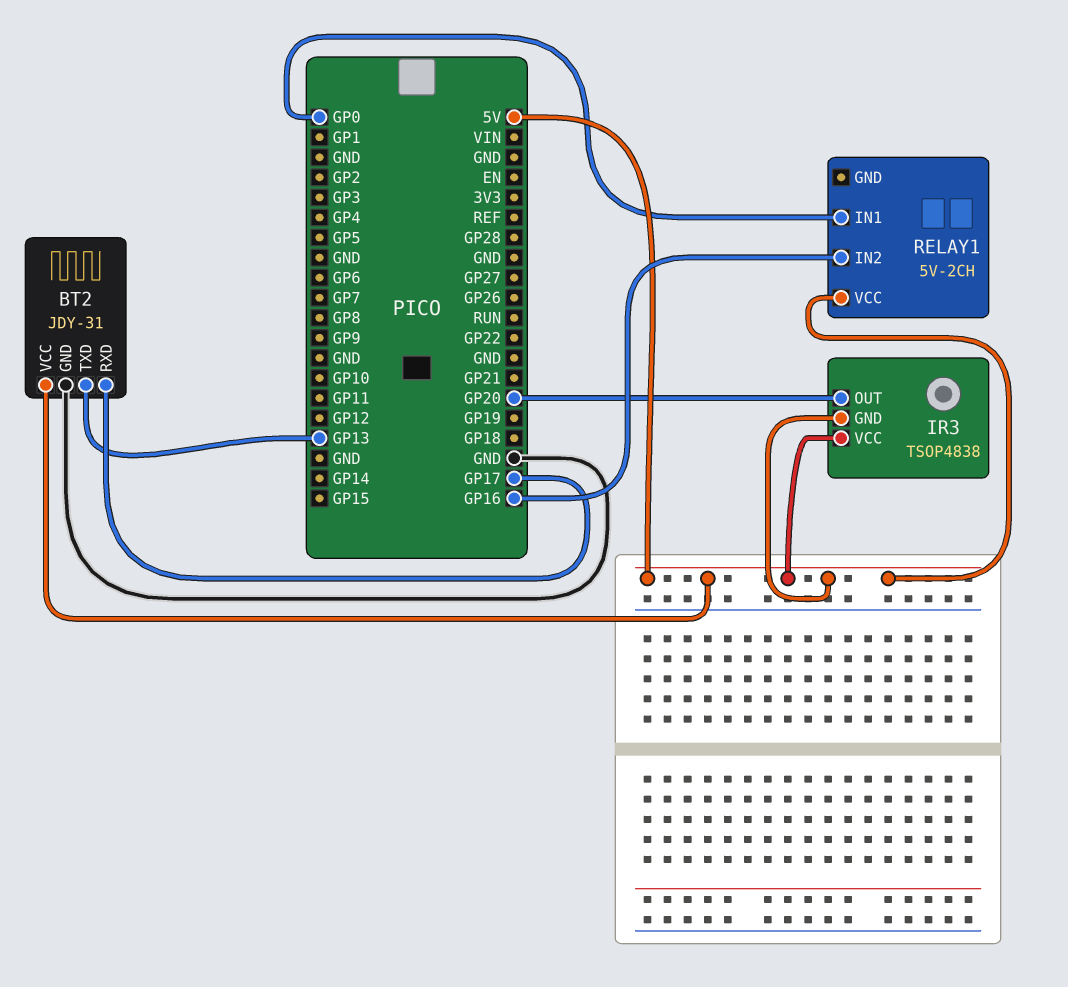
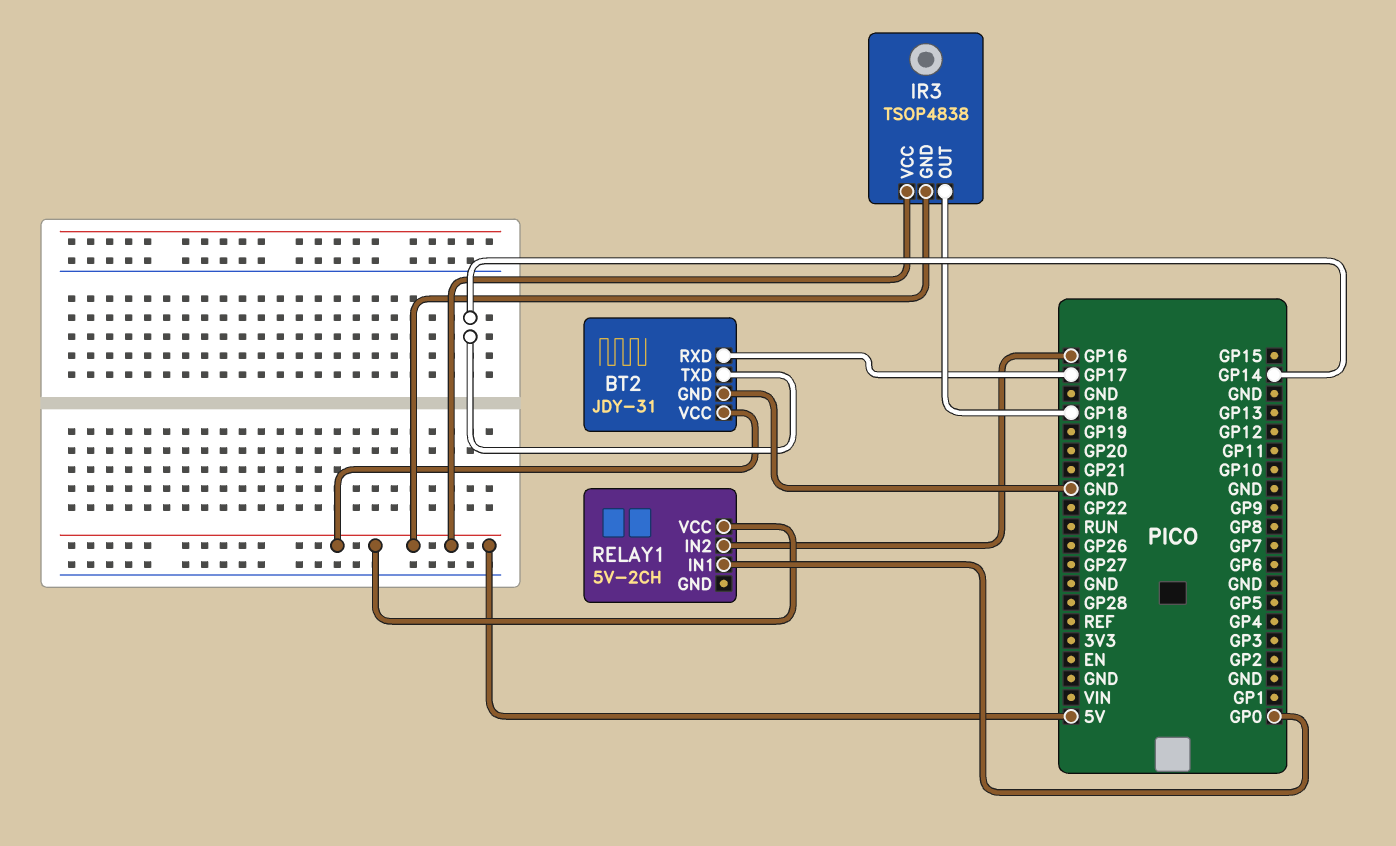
BT2 pin TXD: GP13 -> GP14
IR3 pin OUT: GP20 -> GP18

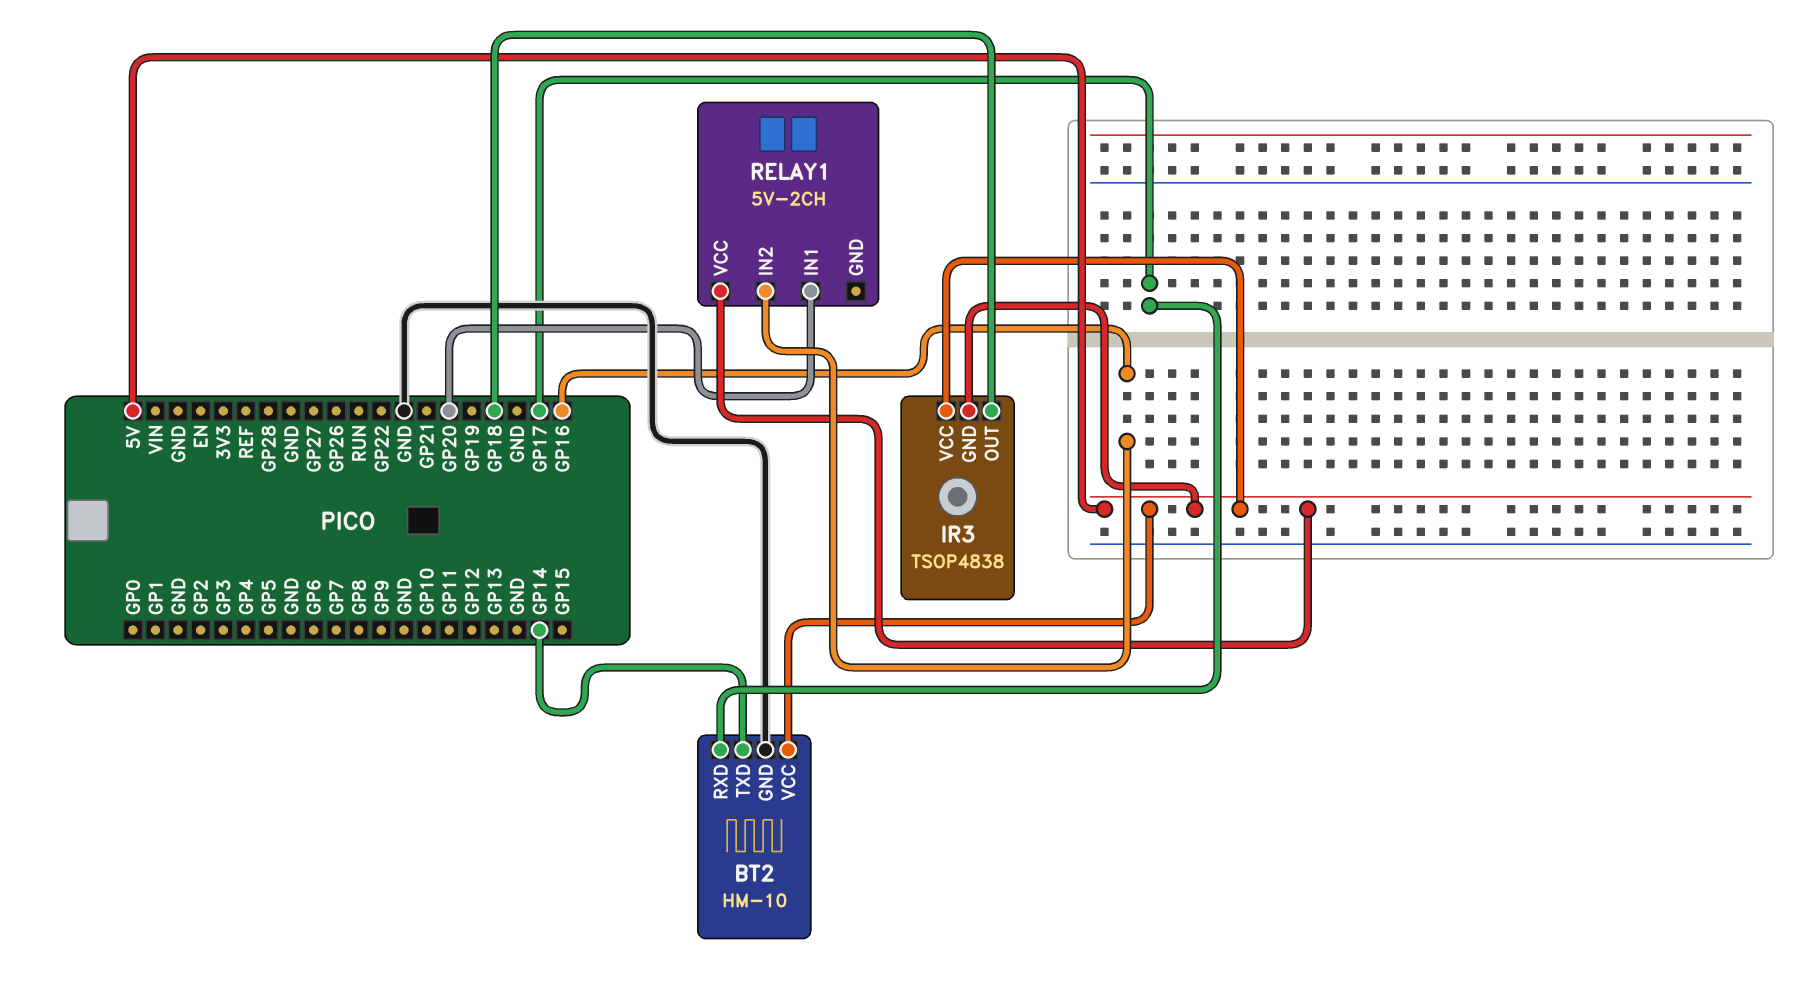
BT2: JDY-31 -> HM-10
RELAY1 pin IN1: GP0 -> GP20

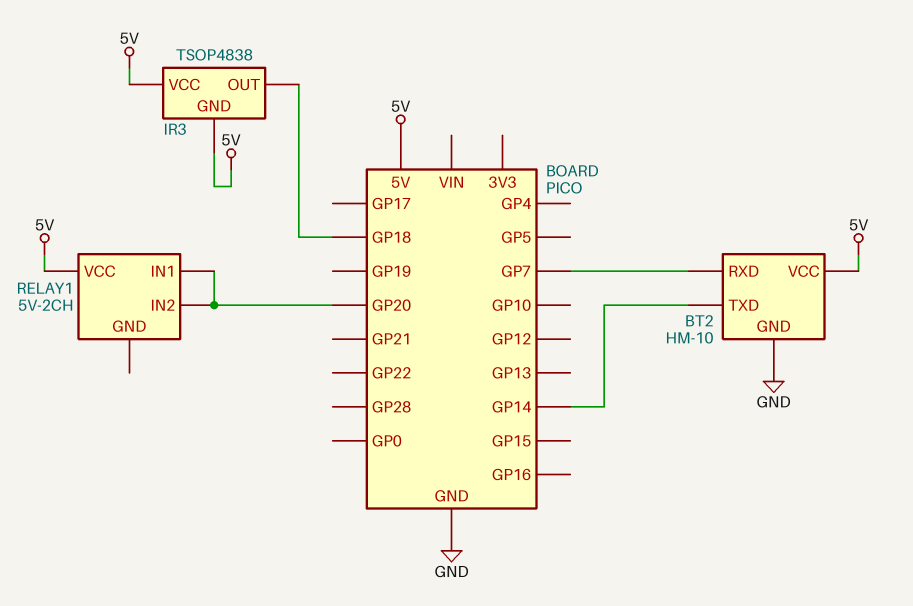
BT2 pin RXD: GP17 -> GP7
RELAY1 pin IN2: GP16 -> GP20

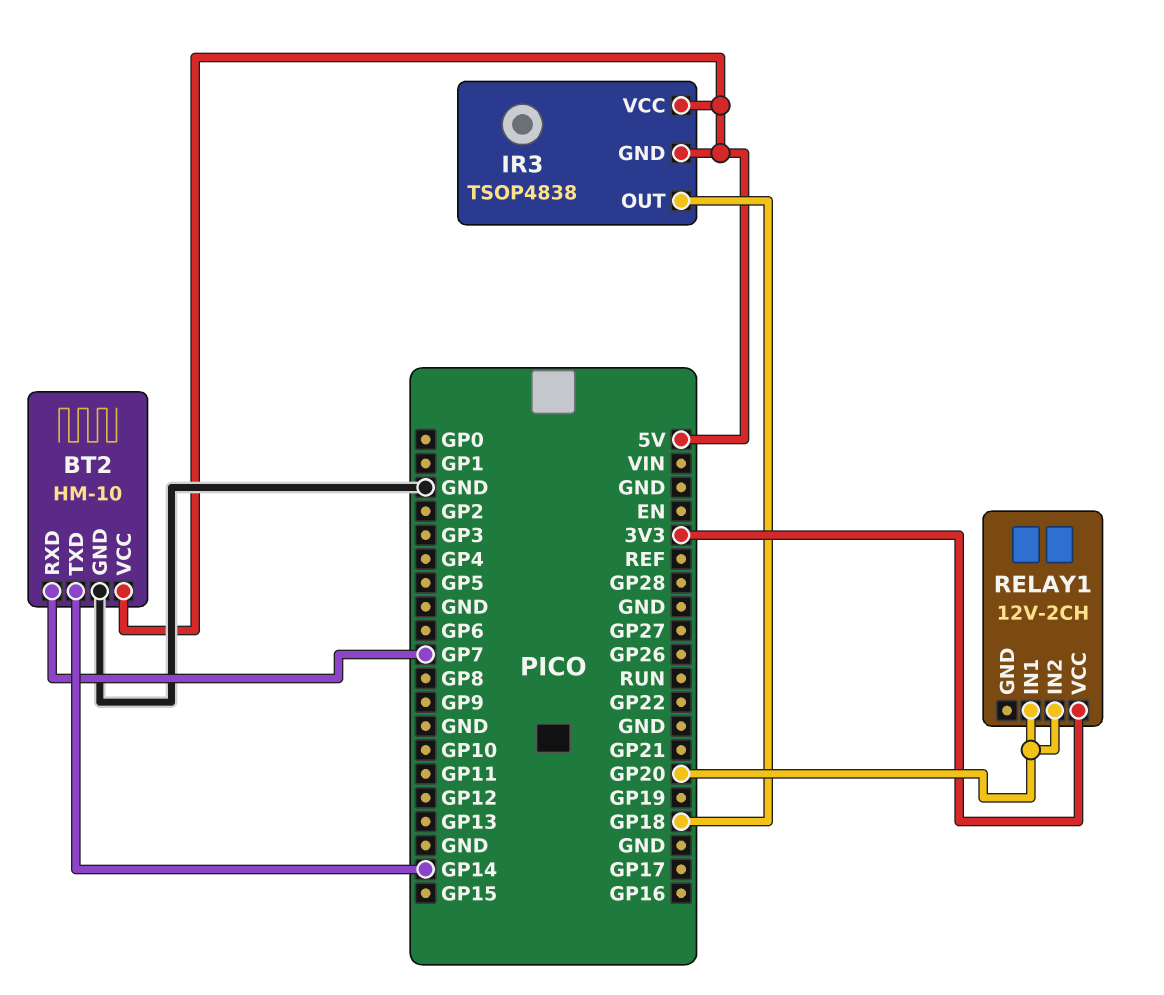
RELAY1: 5V-2CH -> 12V-2CH
RELAY1 pin VCC: 5V -> 3V3

